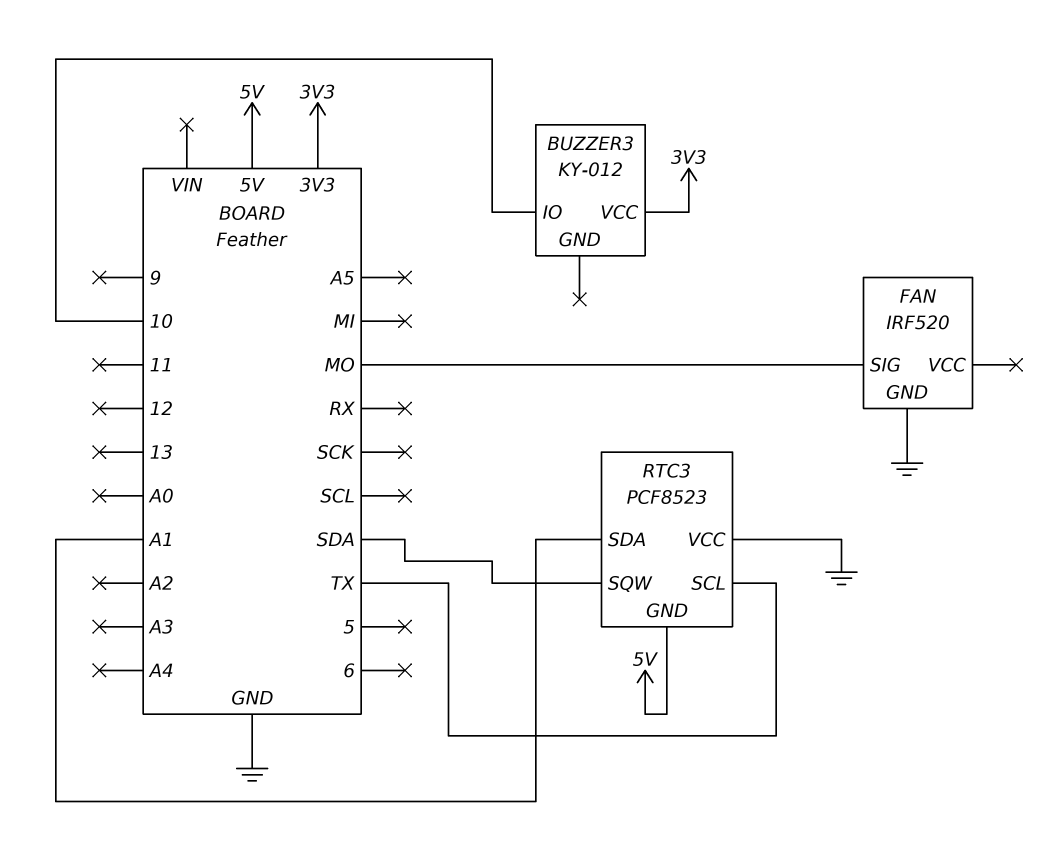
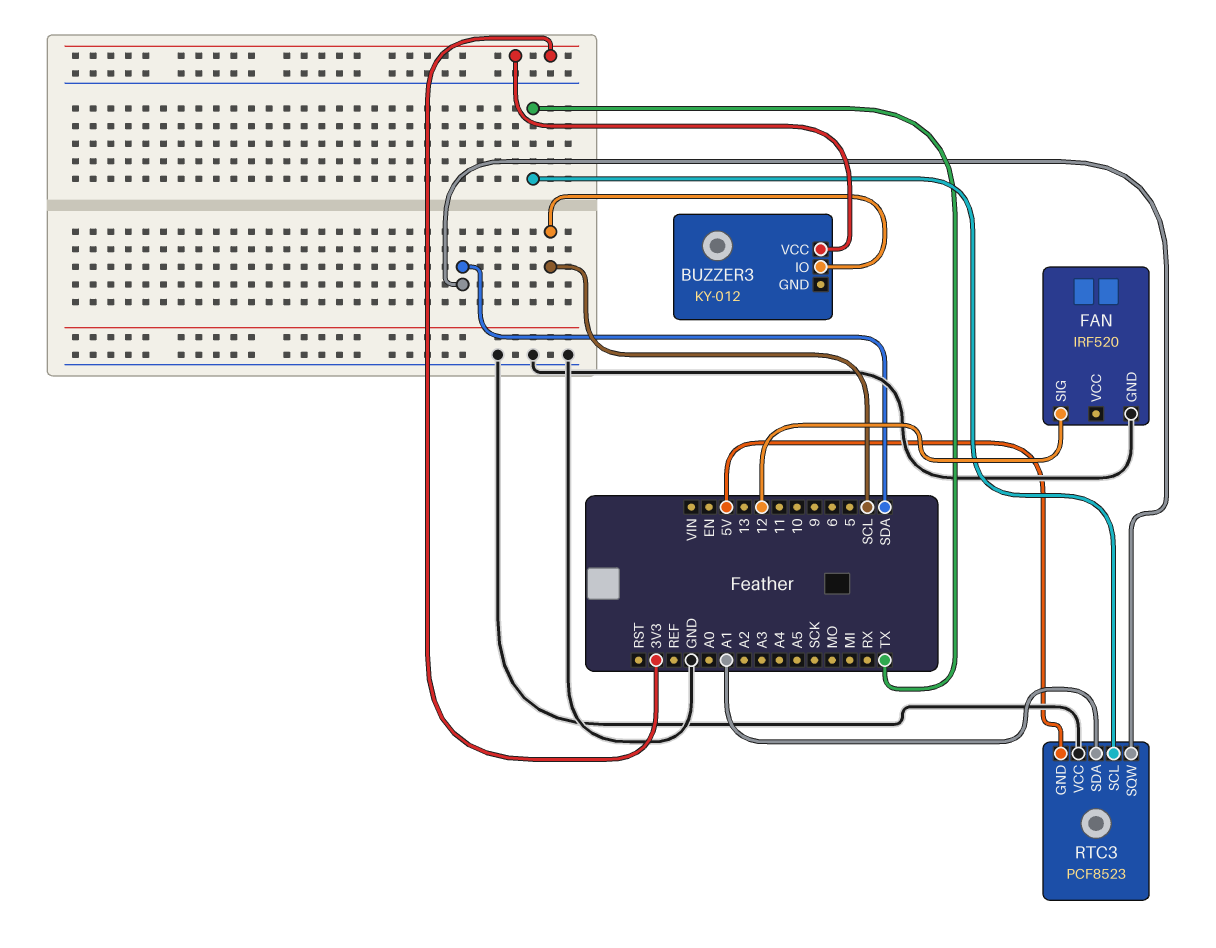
BUZZER3 pin IO: 10 -> SCL
FAN pin SIG: MO -> 12

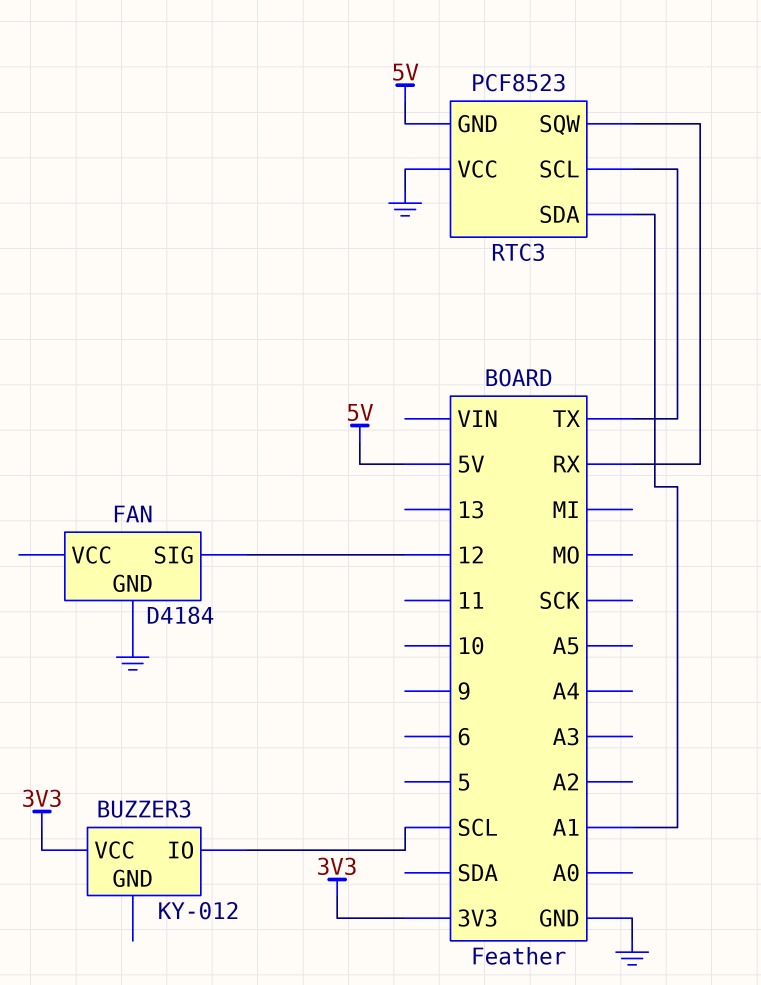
FAN: IRF520 -> D4184
RTC3 pin SQW: SDA -> RX

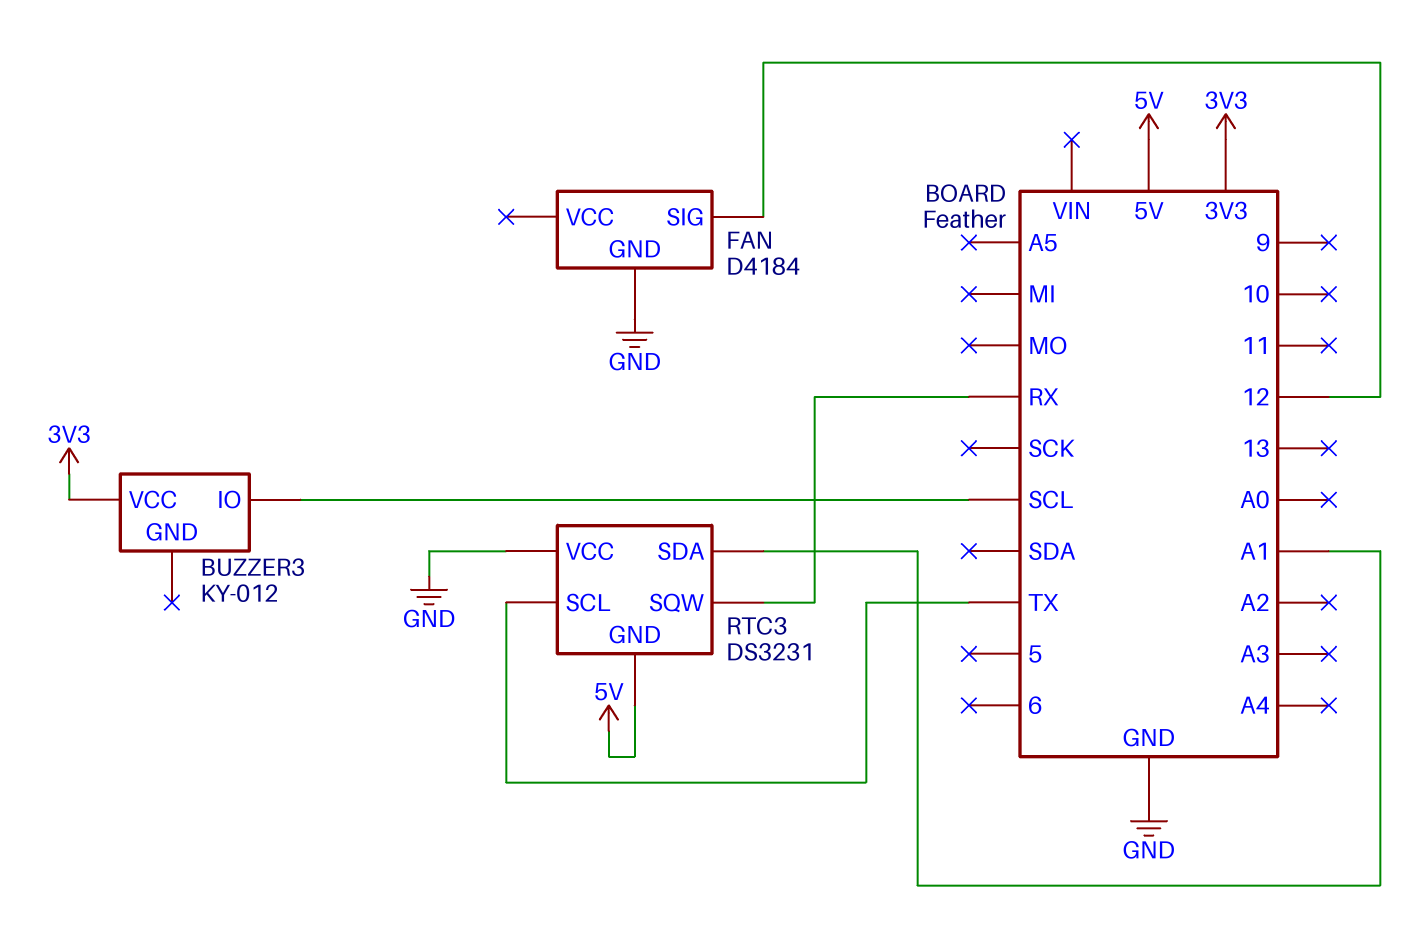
RTC3: PCF8523 -> DS3231

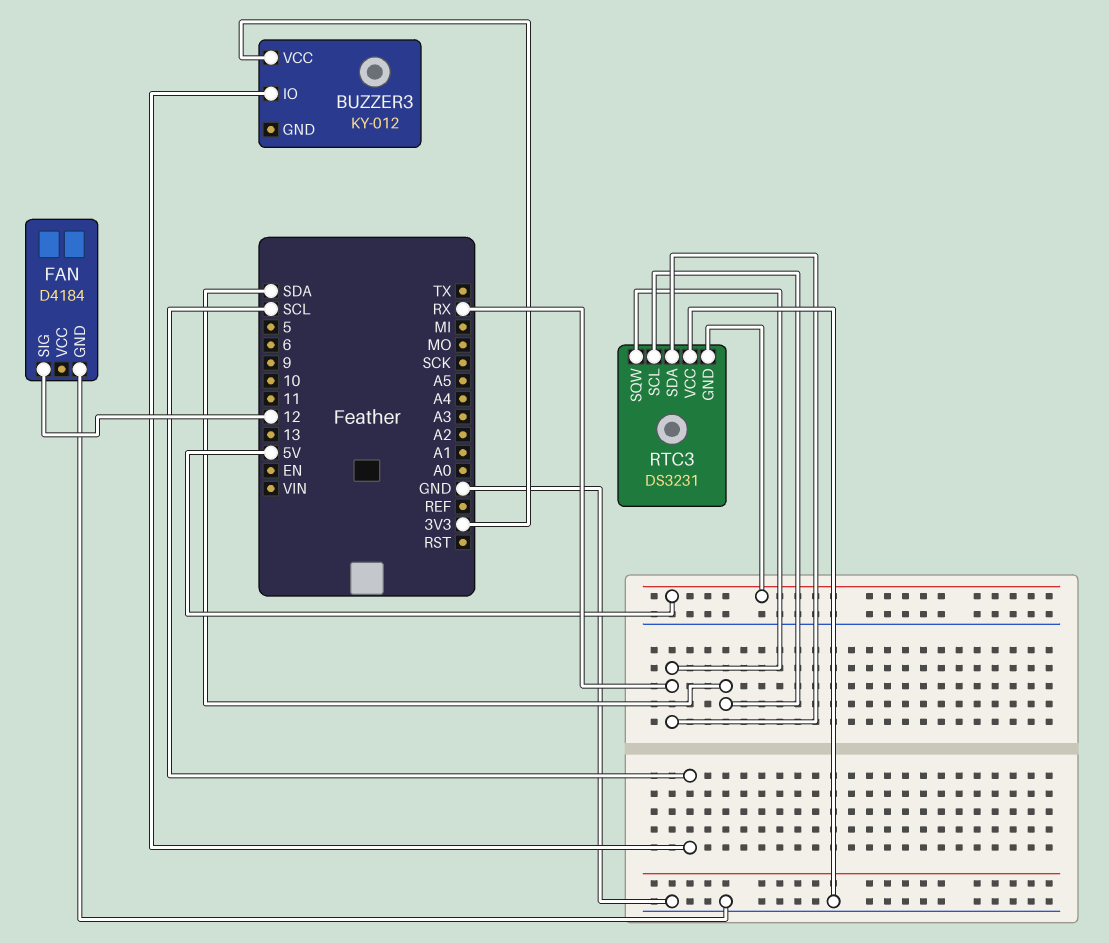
RTC3 pin SCL: TX -> SDA
RTC3 pin SDA: A1 -> RX

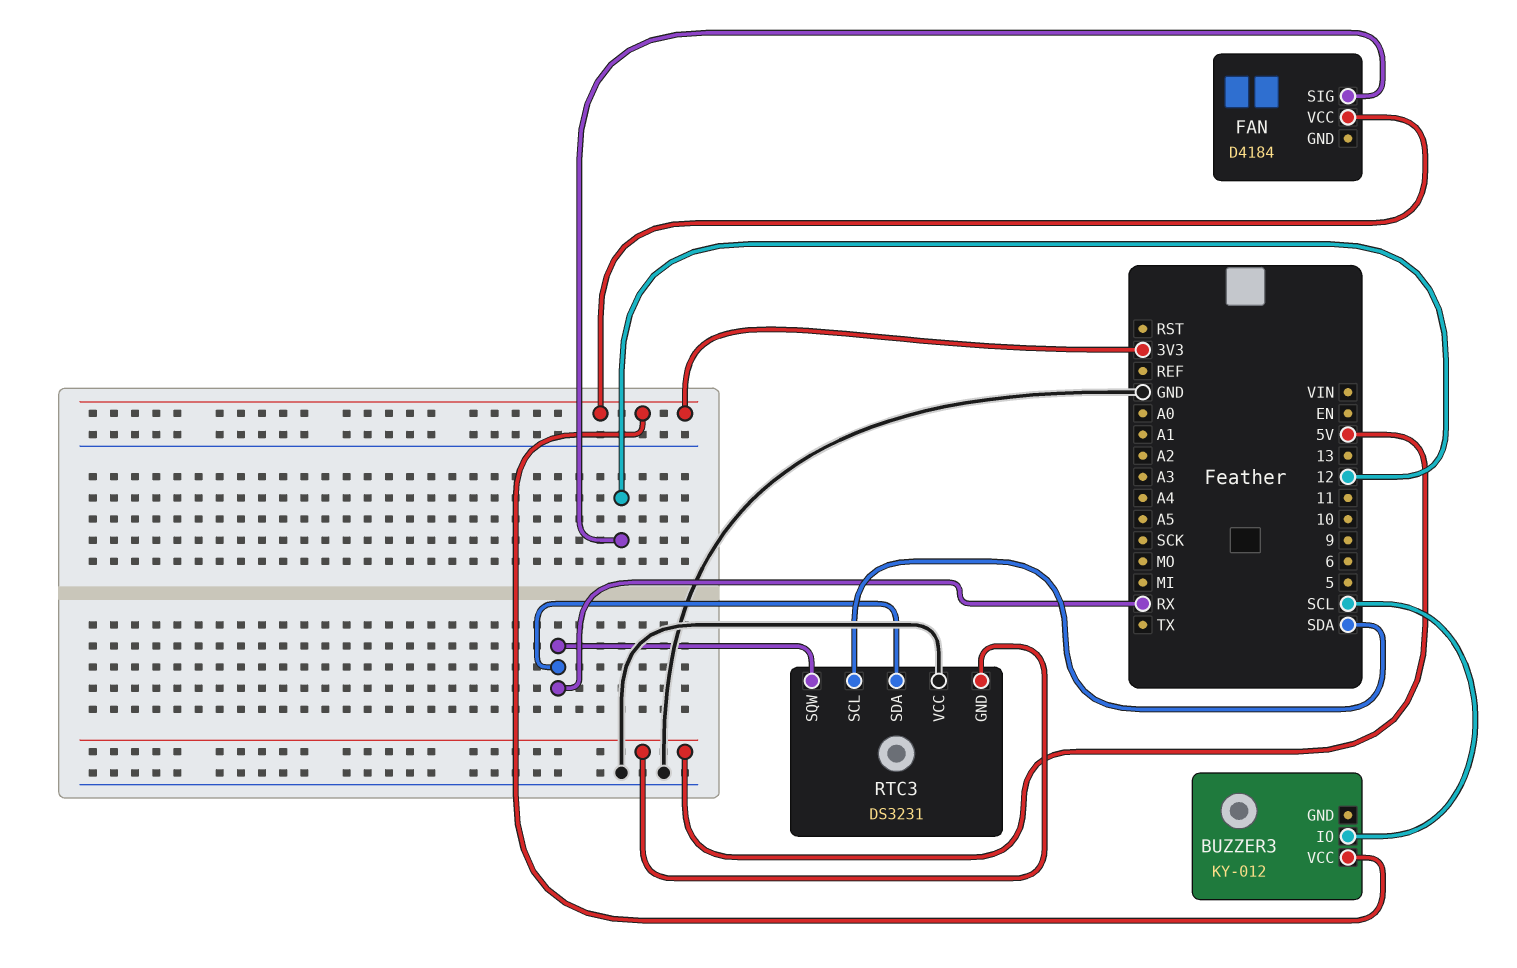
FAN pin GND: GND -> none
FAN pin VCC: none -> 3V3

